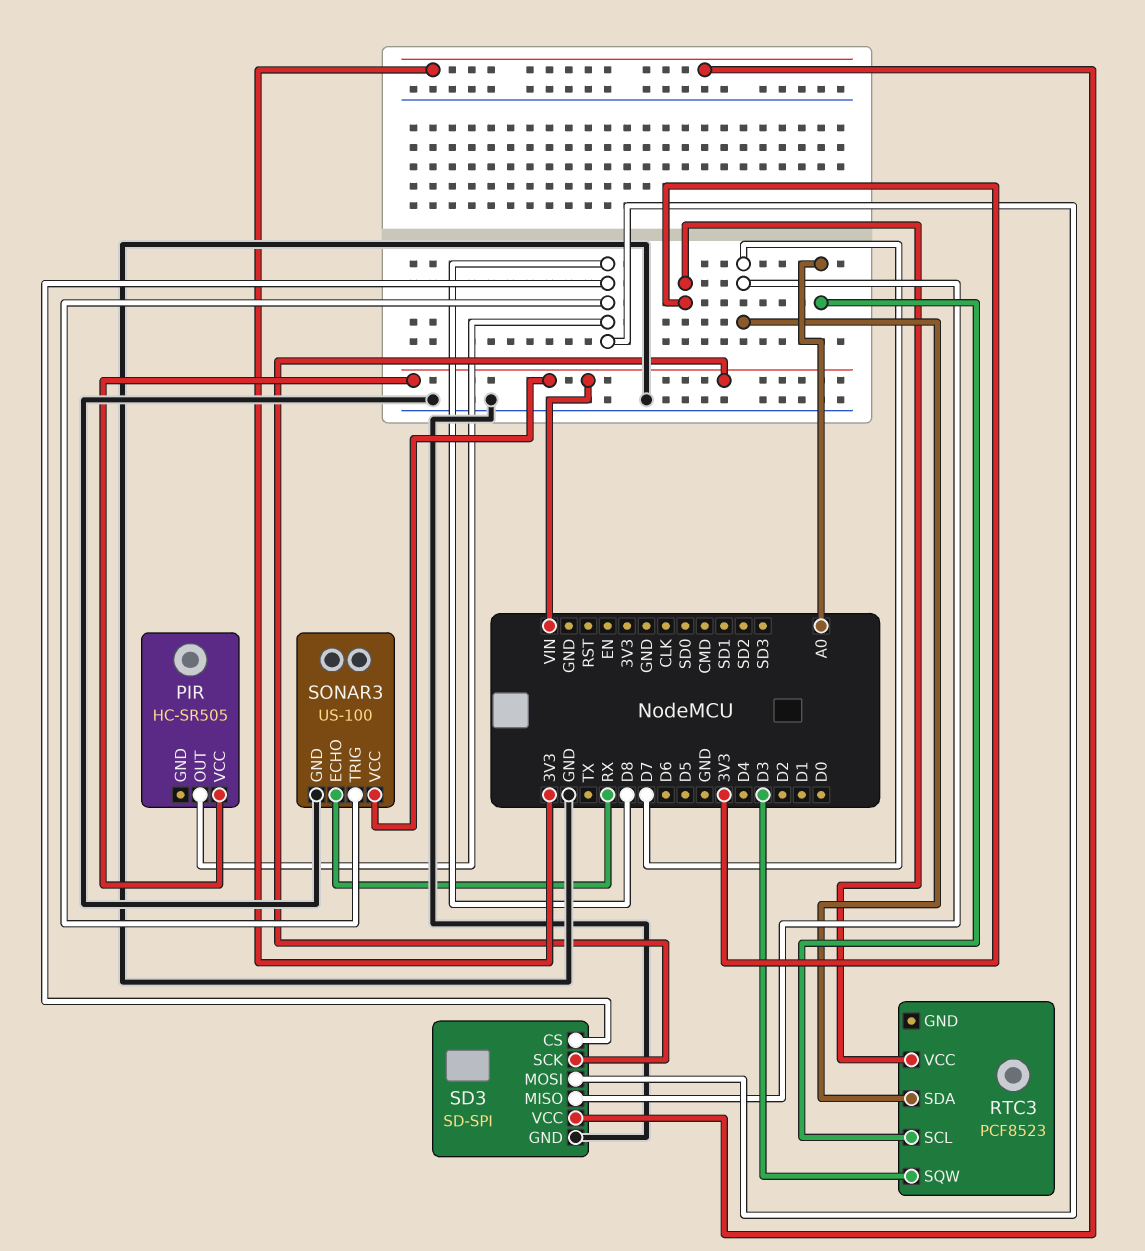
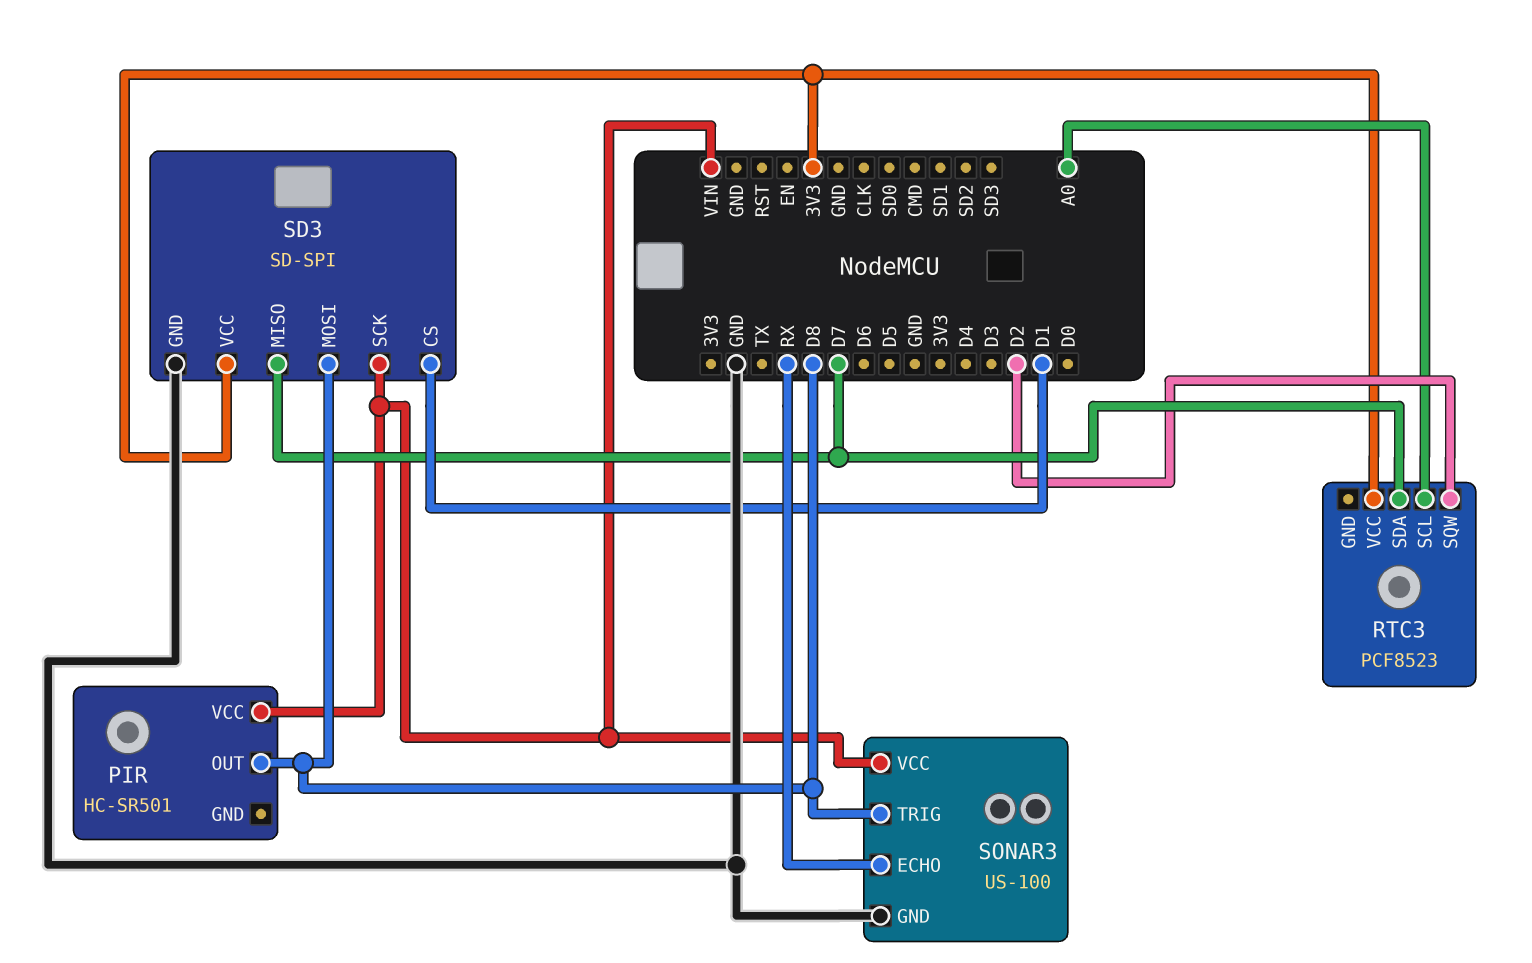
PIR: HC-SR505 -> HC-SR501
RTC3 pin SQW: D3 -> D2
SD3 pin CS: D8 -> D1

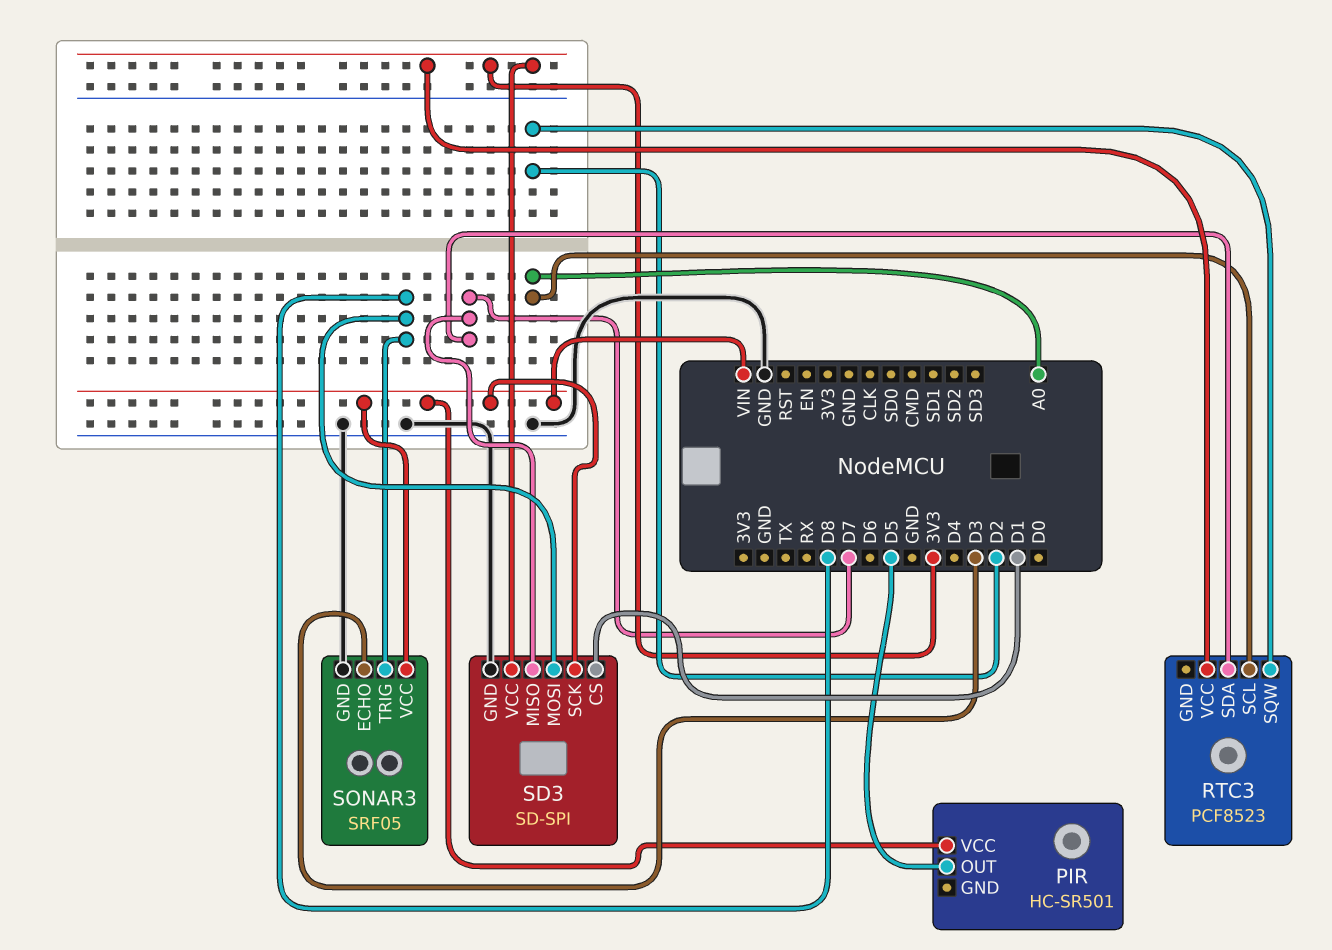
PIR pin OUT: D8 -> D5
SONAR3: US-100 -> SRF05
SONAR3 pin ECHO: RX -> D3

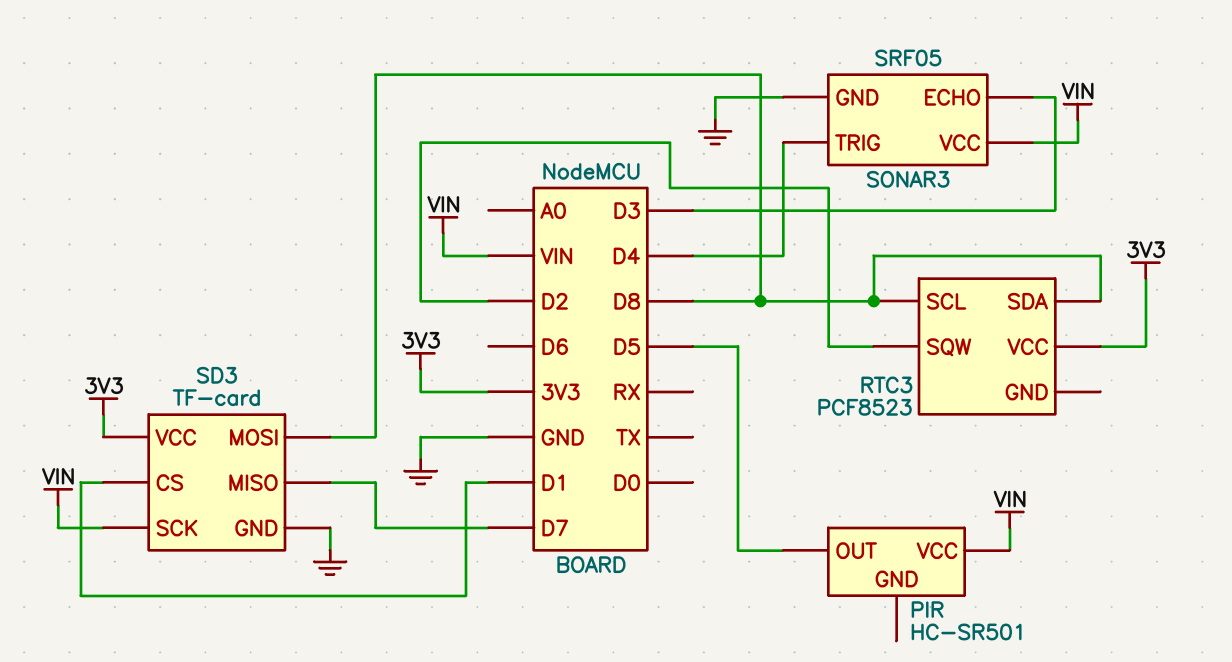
RTC3 pin SCL: A0 -> D8
RTC3 pin SDA: D7 -> D8
SD3: SD-SPI -> TF-card
SONAR3 pin TRIG: D8 -> D4

